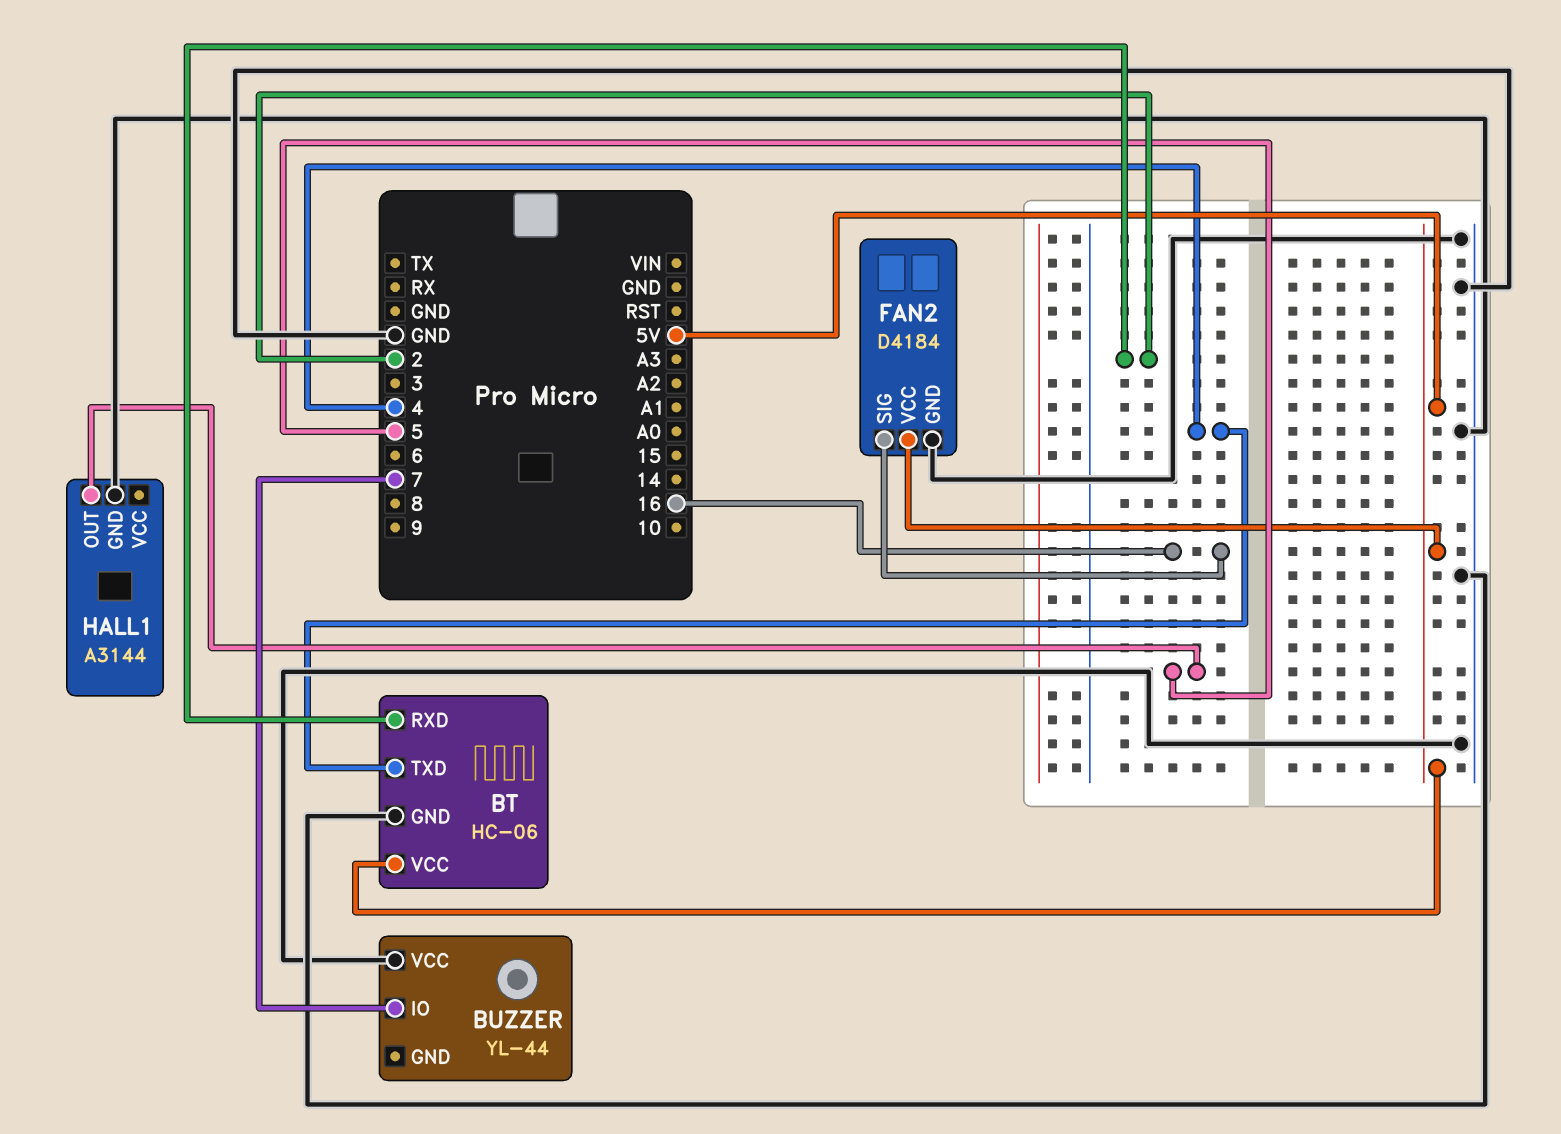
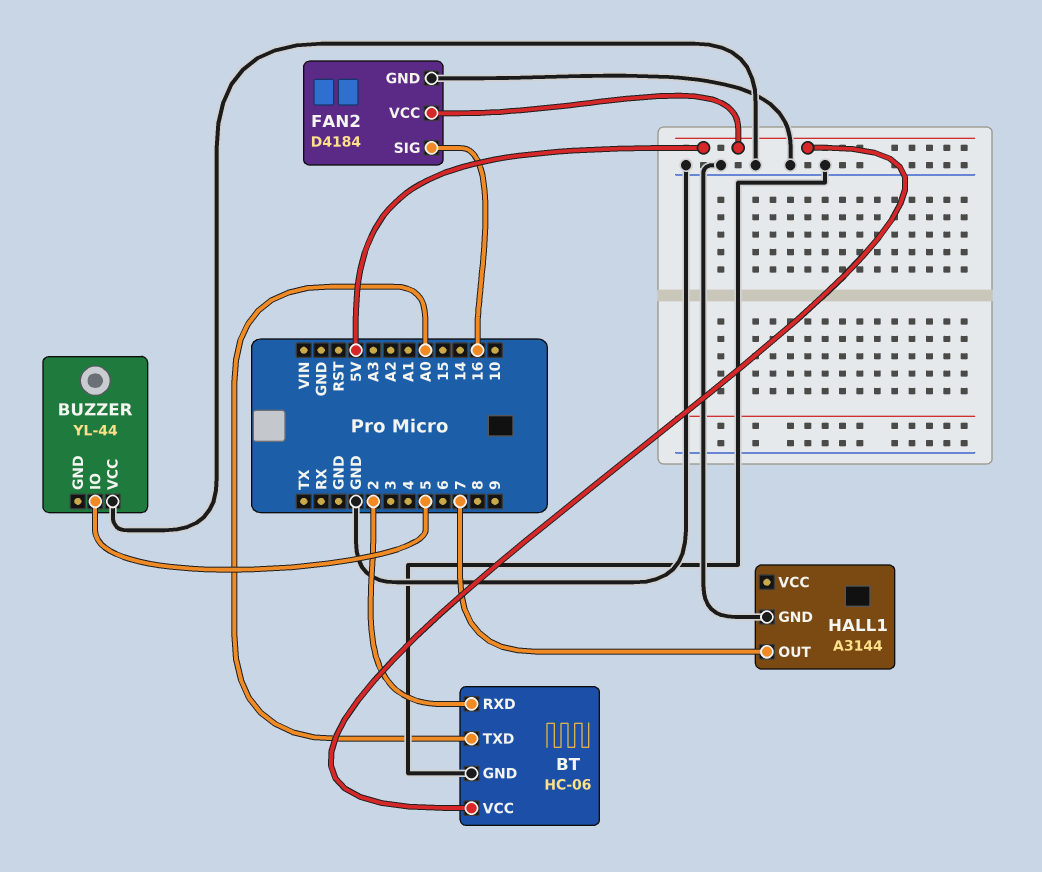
BT pin TXD: 4 -> A0
BUZZER pin IO: 7 -> 5
HALL1 pin OUT: 5 -> 7

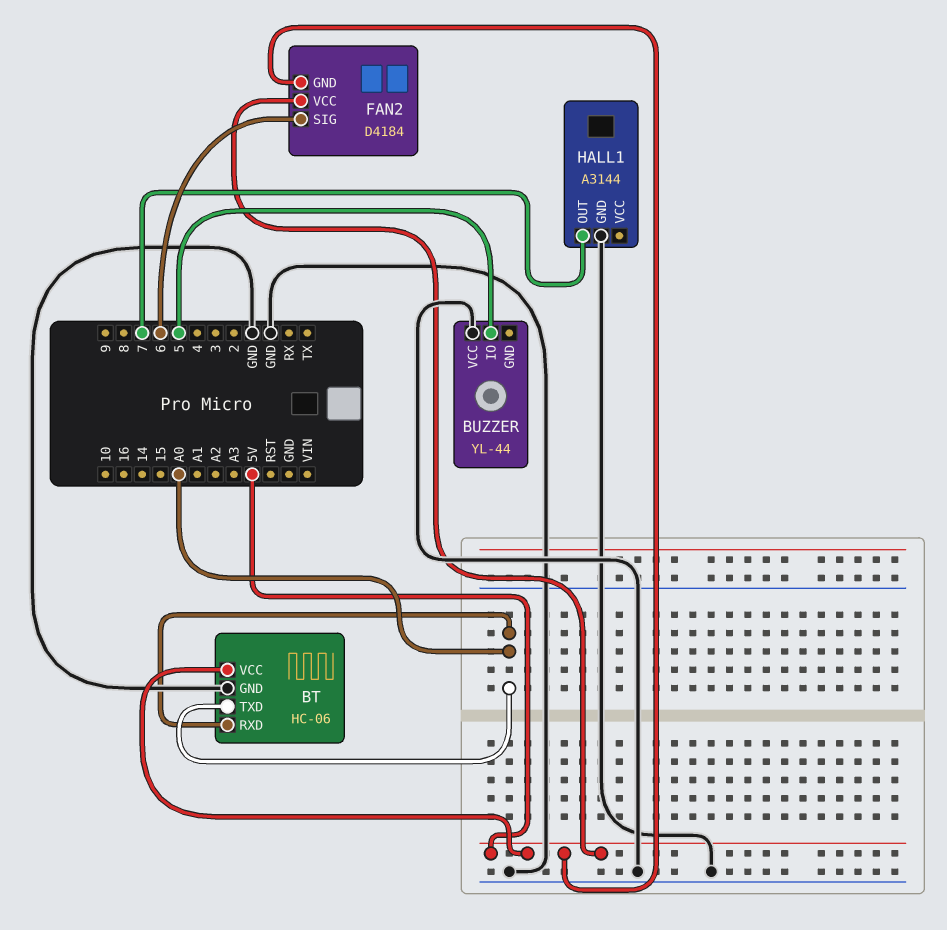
BT pin RXD: 2 -> A0
FAN2 pin GND: GND -> 5V
FAN2 pin SIG: 16 -> 6

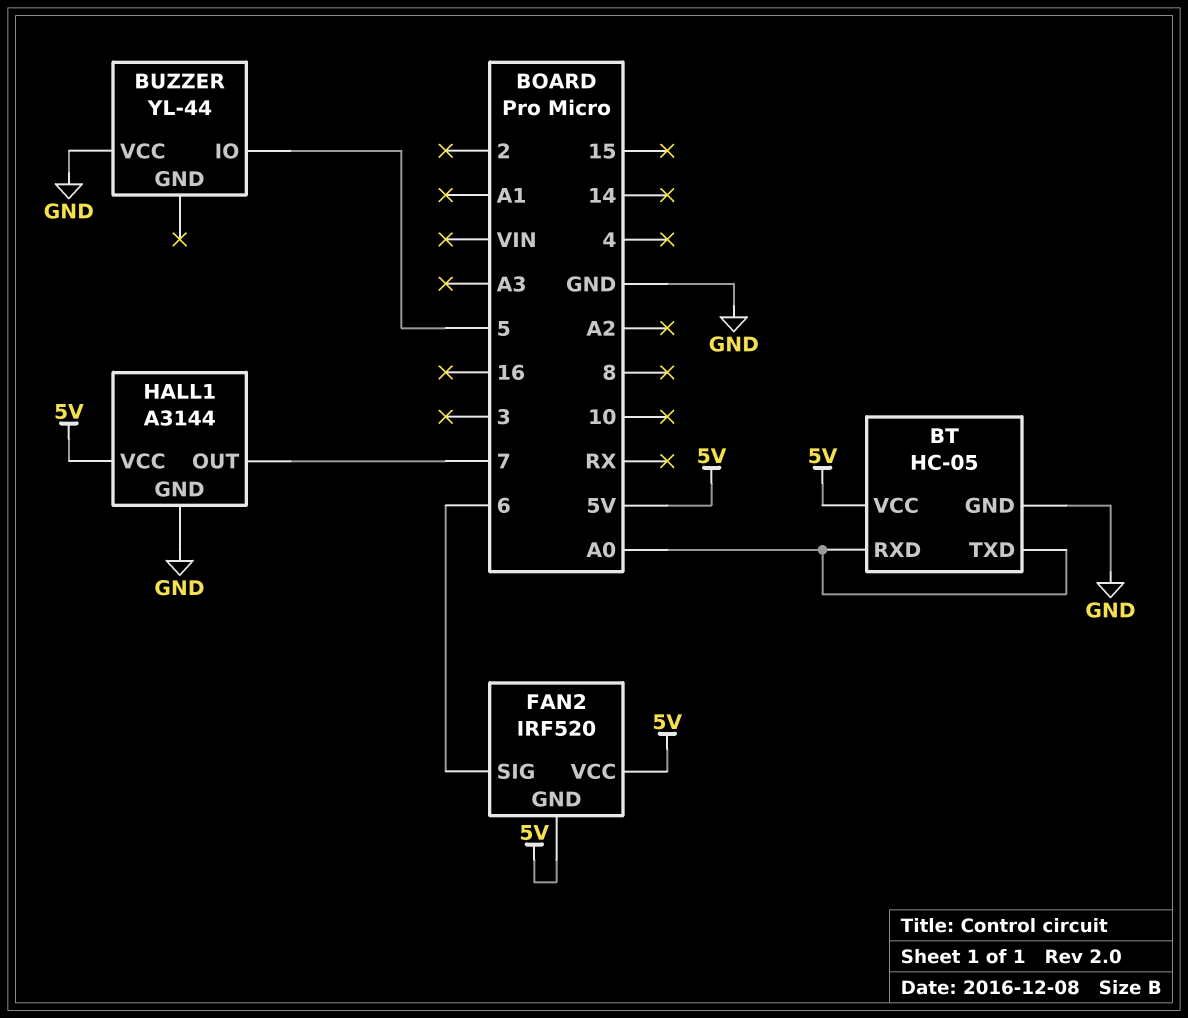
BT: HC-06 -> HC-05
FAN2: D4184 -> IRF520
HALL1 pin VCC: none -> 5V

